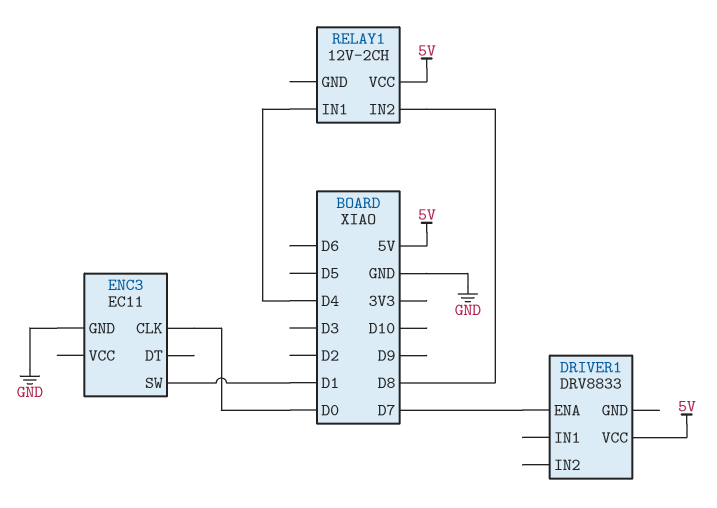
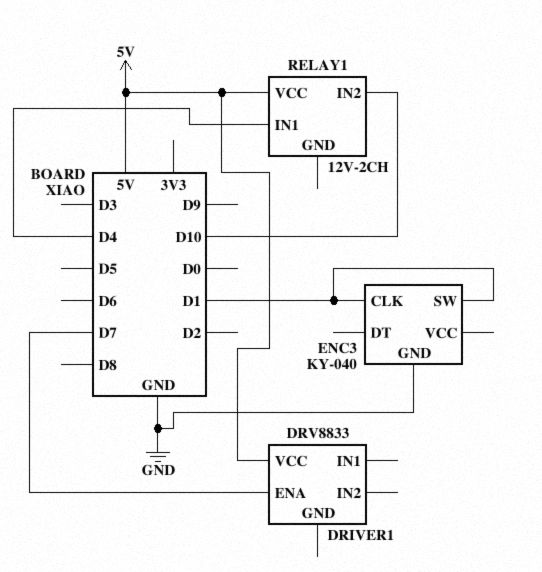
ENC3: EC11 -> KY-040
ENC3 pin CLK: D0 -> D1
RELAY1 pin IN2: D8 -> D10

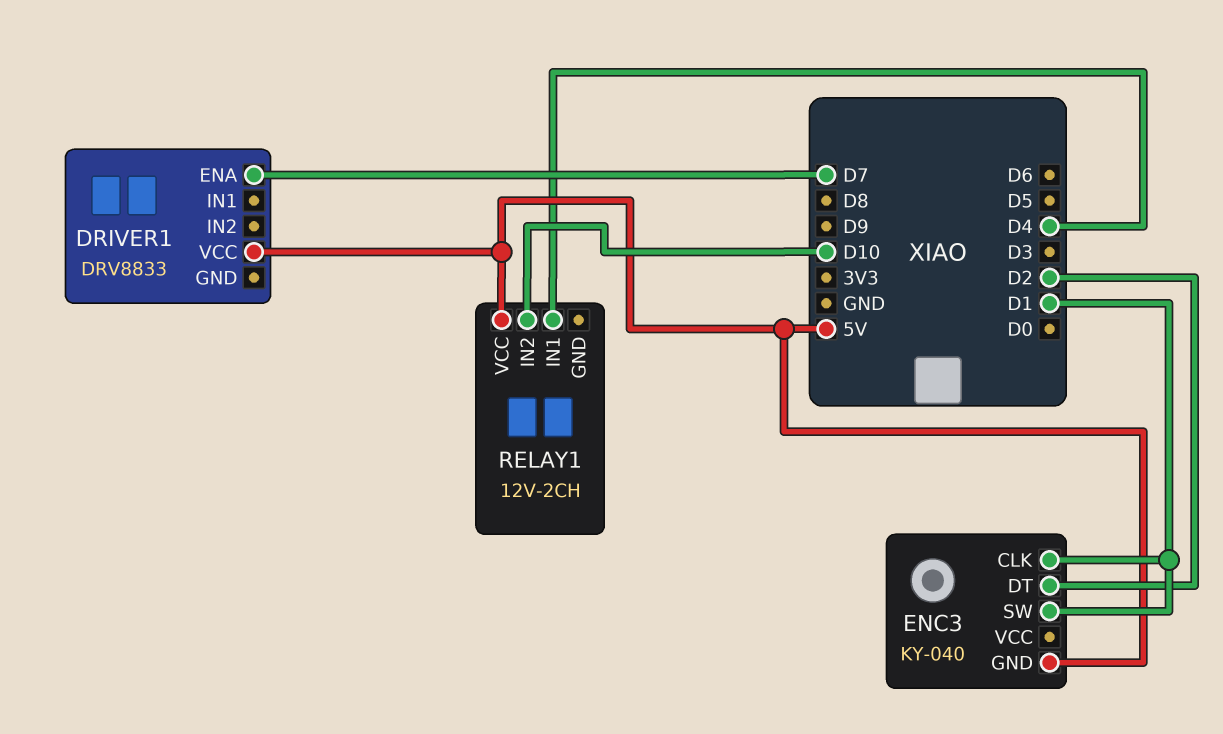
ENC3 pin DT: none -> D2
ENC3 pin GND: GND -> 5V

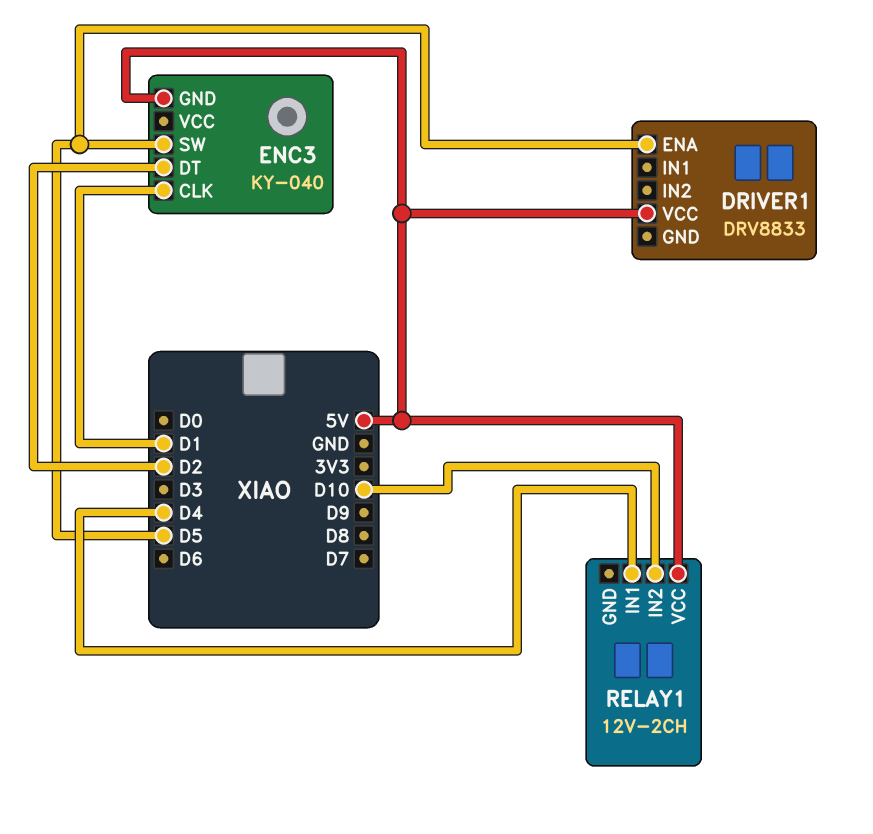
DRIVER1 pin ENA: D7 -> D5
ENC3 pin SW: D1 -> D5

